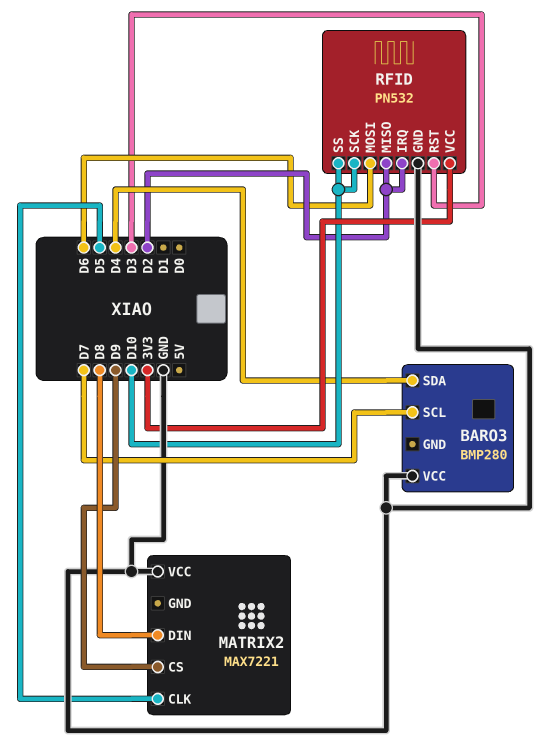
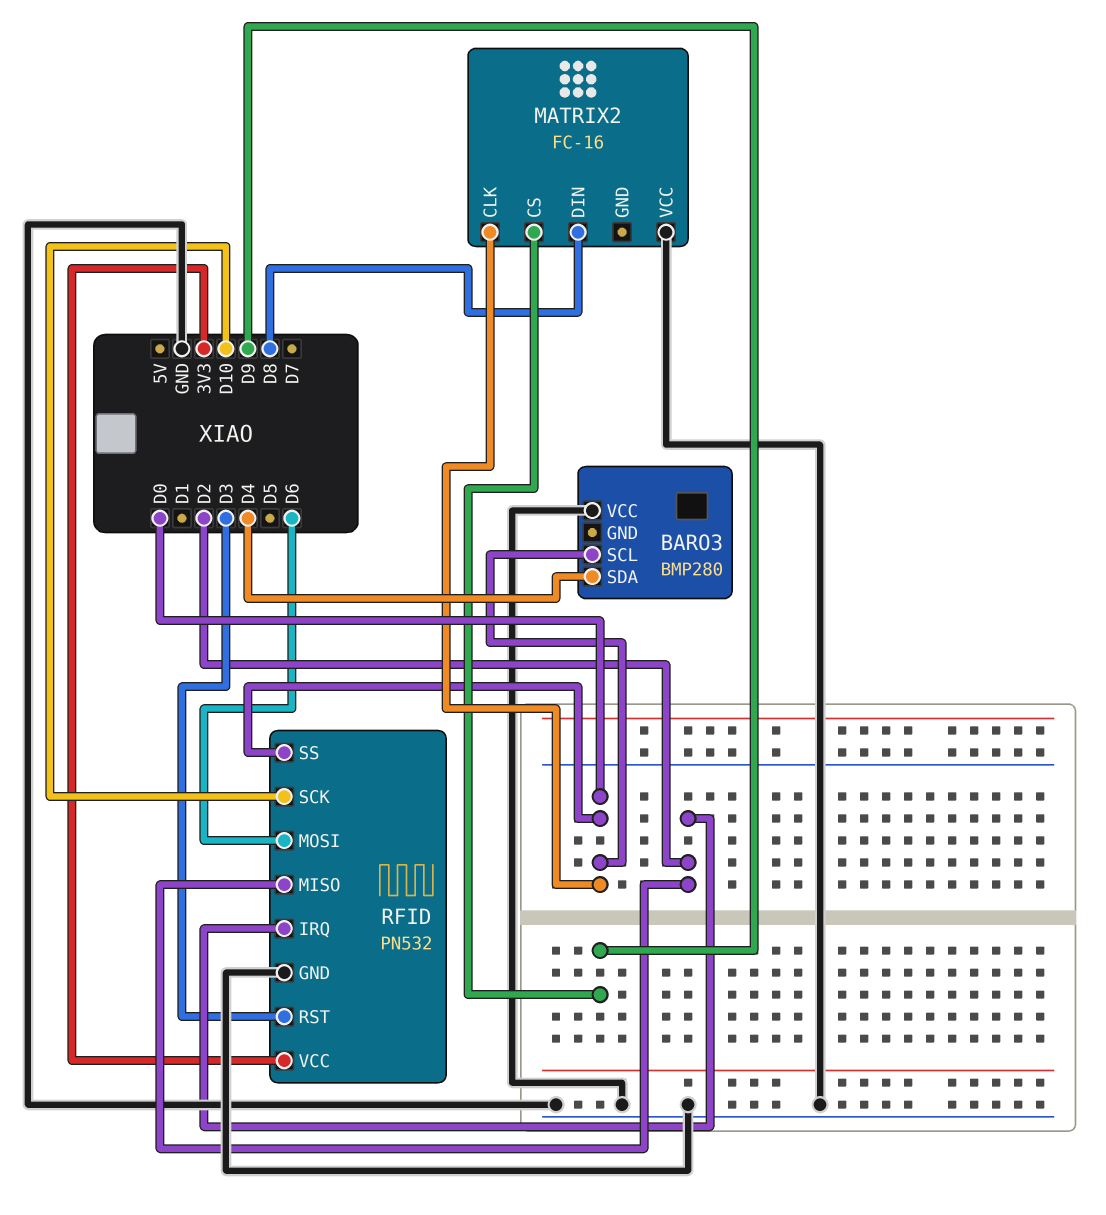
BARO3 pin SCL: D7 -> D0
MATRIX2: MAX7221 -> FC-16
MATRIX2 pin CLK: D5 -> D0
RFID pin SS: D10 -> D0

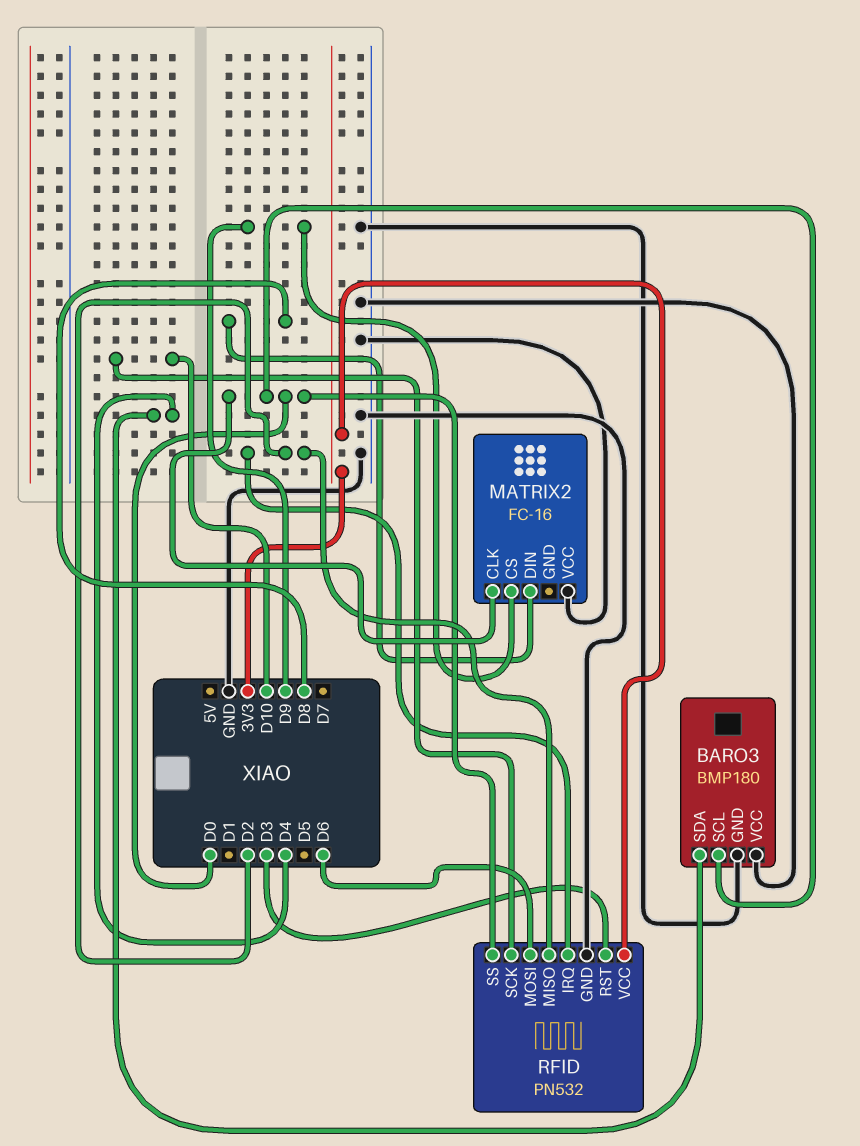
BARO3: BMP280 -> BMP180
BARO3 pin GND: none -> GND

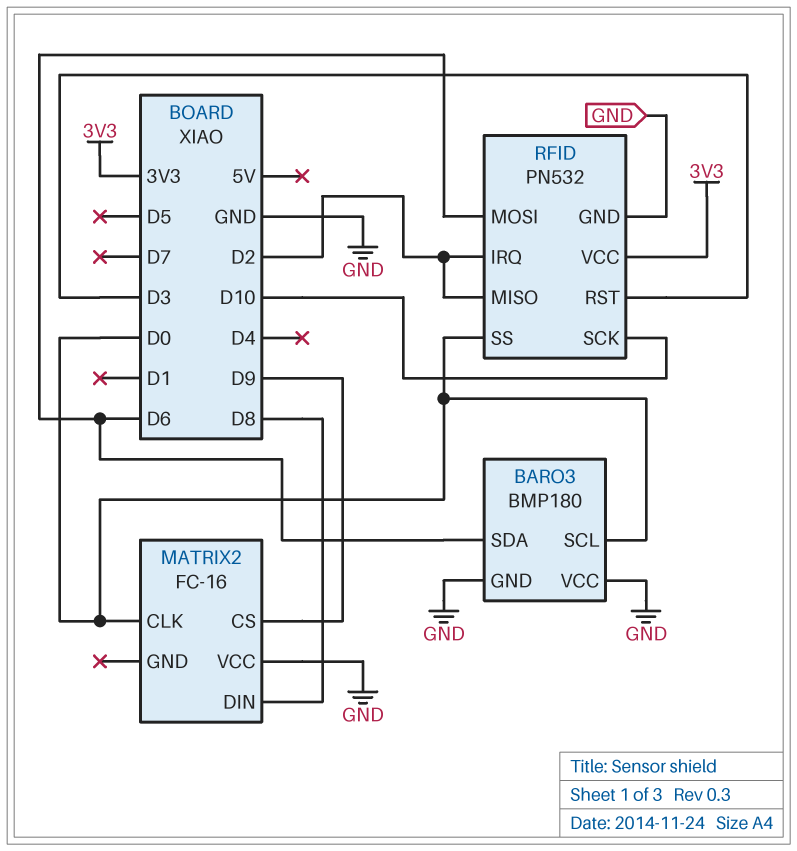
BARO3 pin SDA: D4 -> D6

